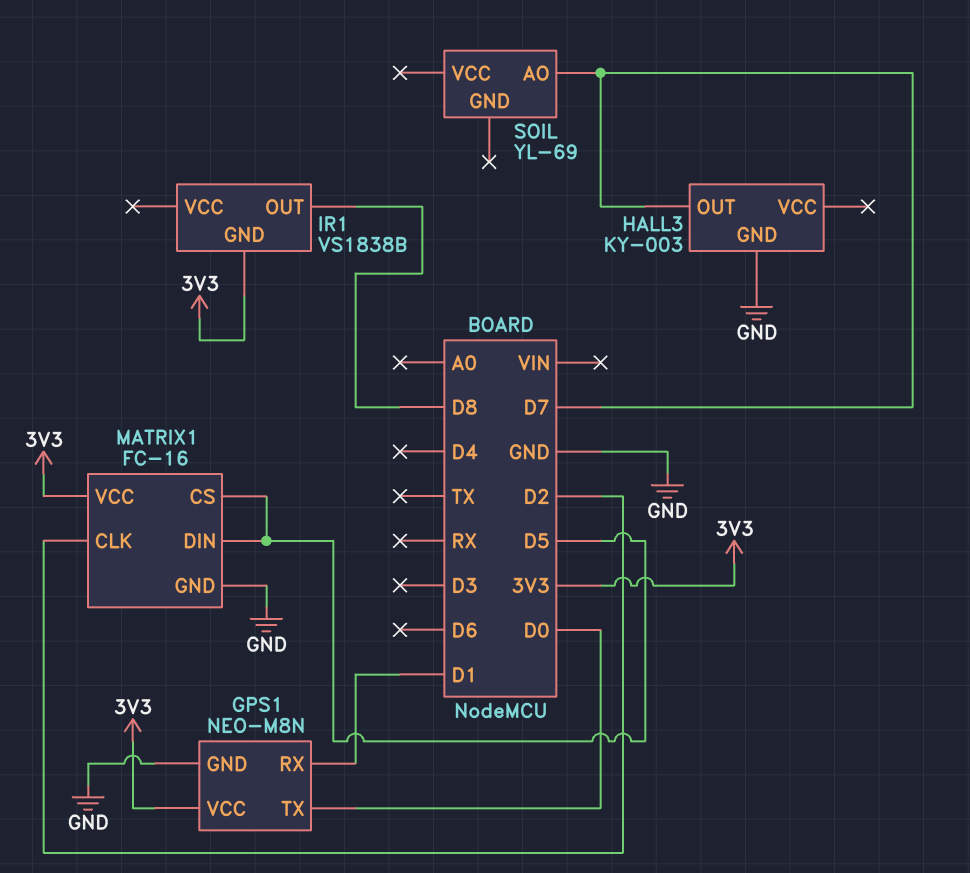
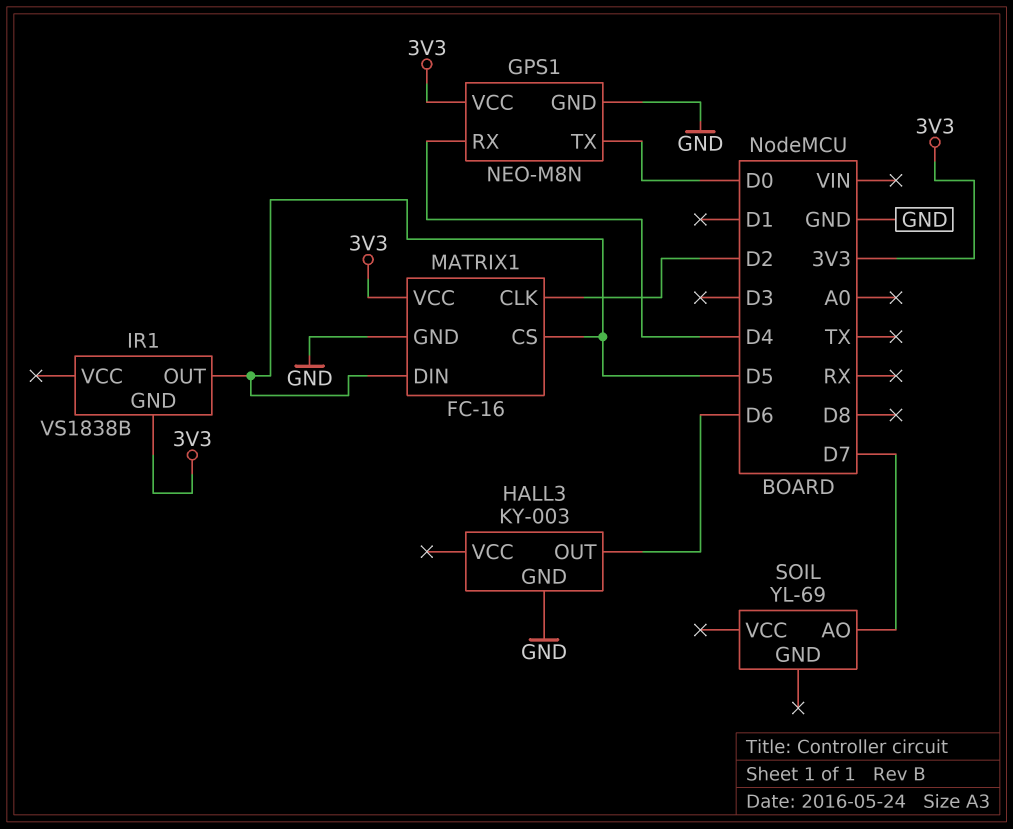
GPS1 pin RX: D1 -> D4
HALL3 pin OUT: D7 -> D6
IR1 pin OUT: D8 -> D5

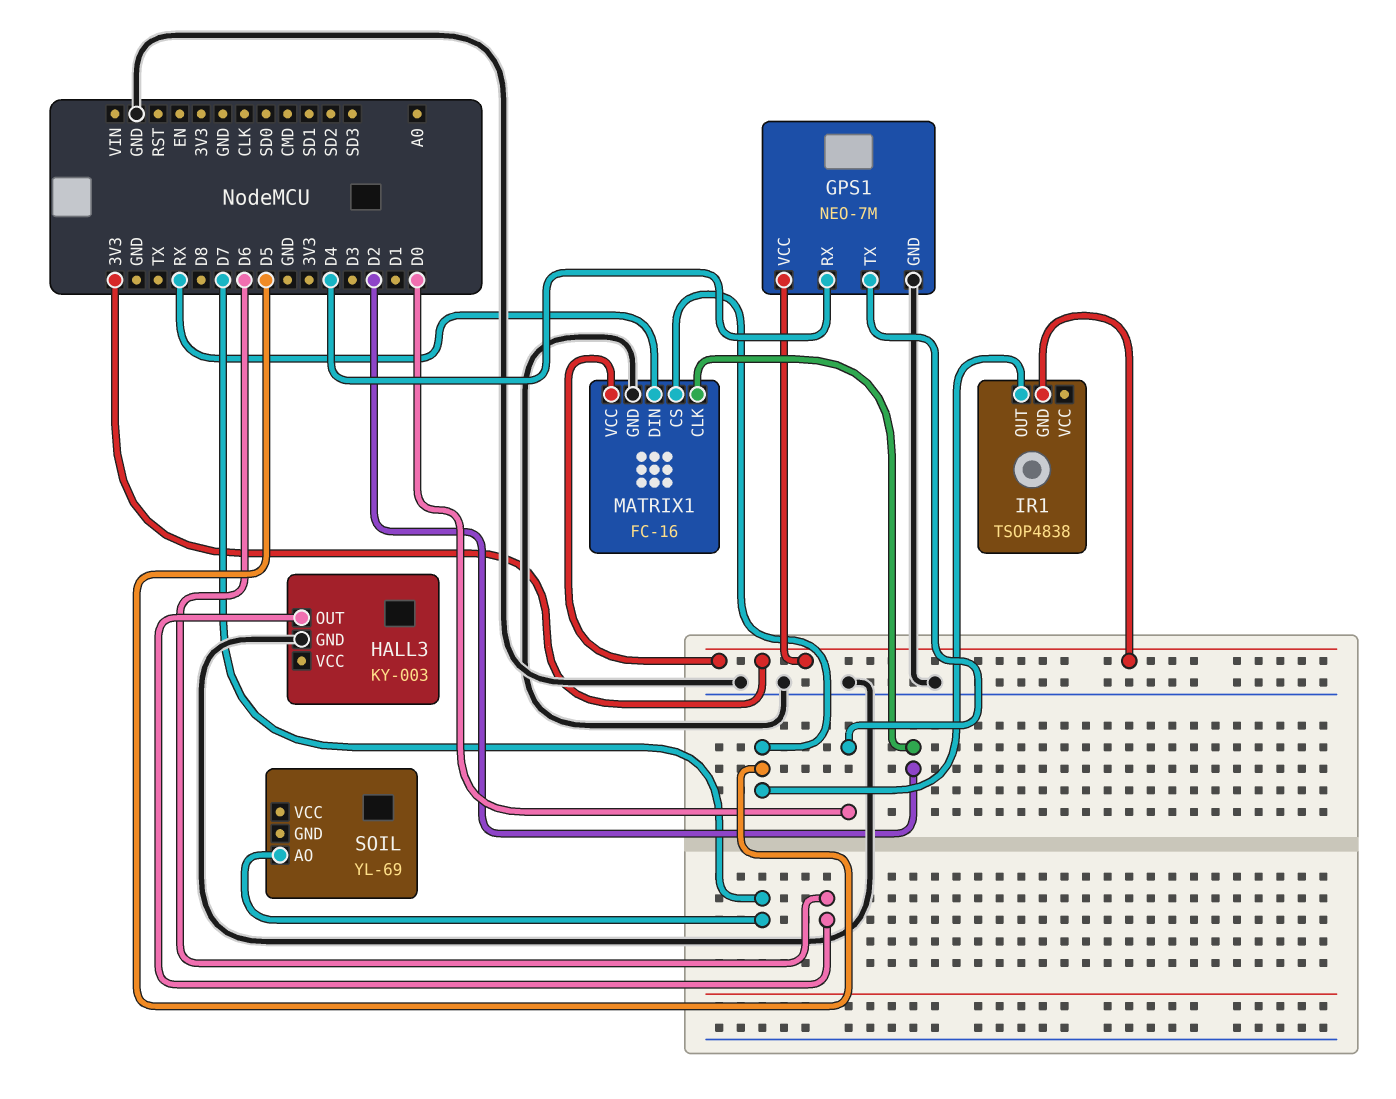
GPS1: NEO-M8N -> NEO-7M
IR1: VS1838B -> TSOP4838
MATRIX1 pin DIN: D5 -> RX

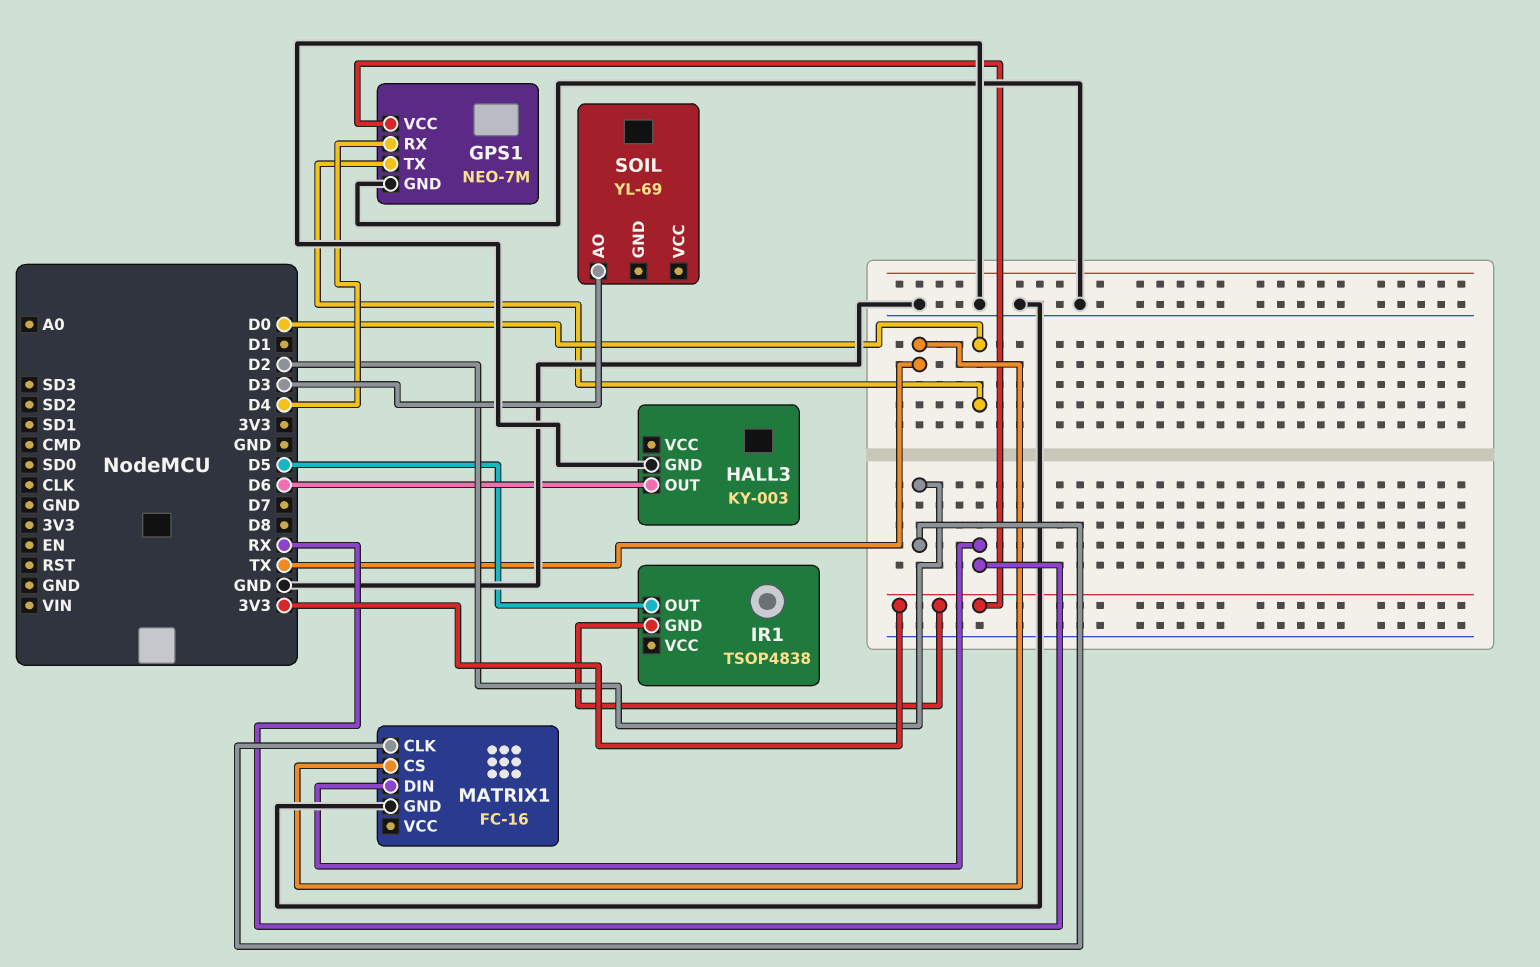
MATRIX1 pin CS: D5 -> TX
MATRIX1 pin VCC: 3V3 -> none
SOIL pin AO: D7 -> D3

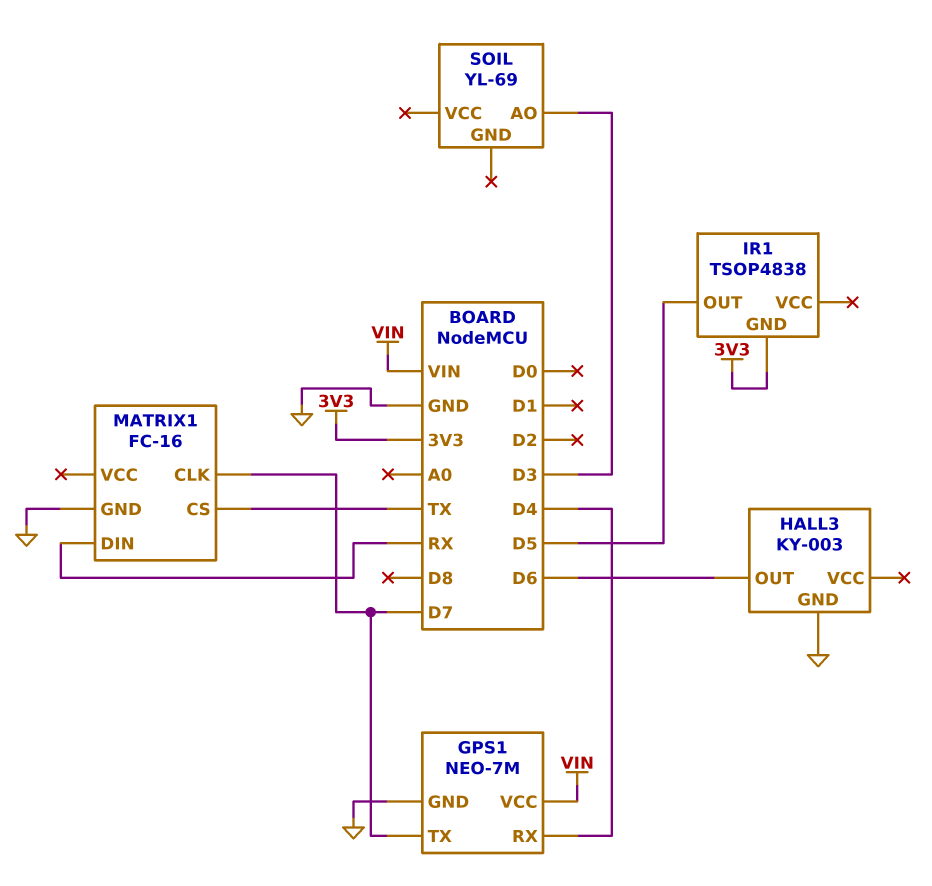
GPS1 pin TX: D0 -> D7
GPS1 pin VCC: 3V3 -> VIN
MATRIX1 pin CLK: D2 -> D7

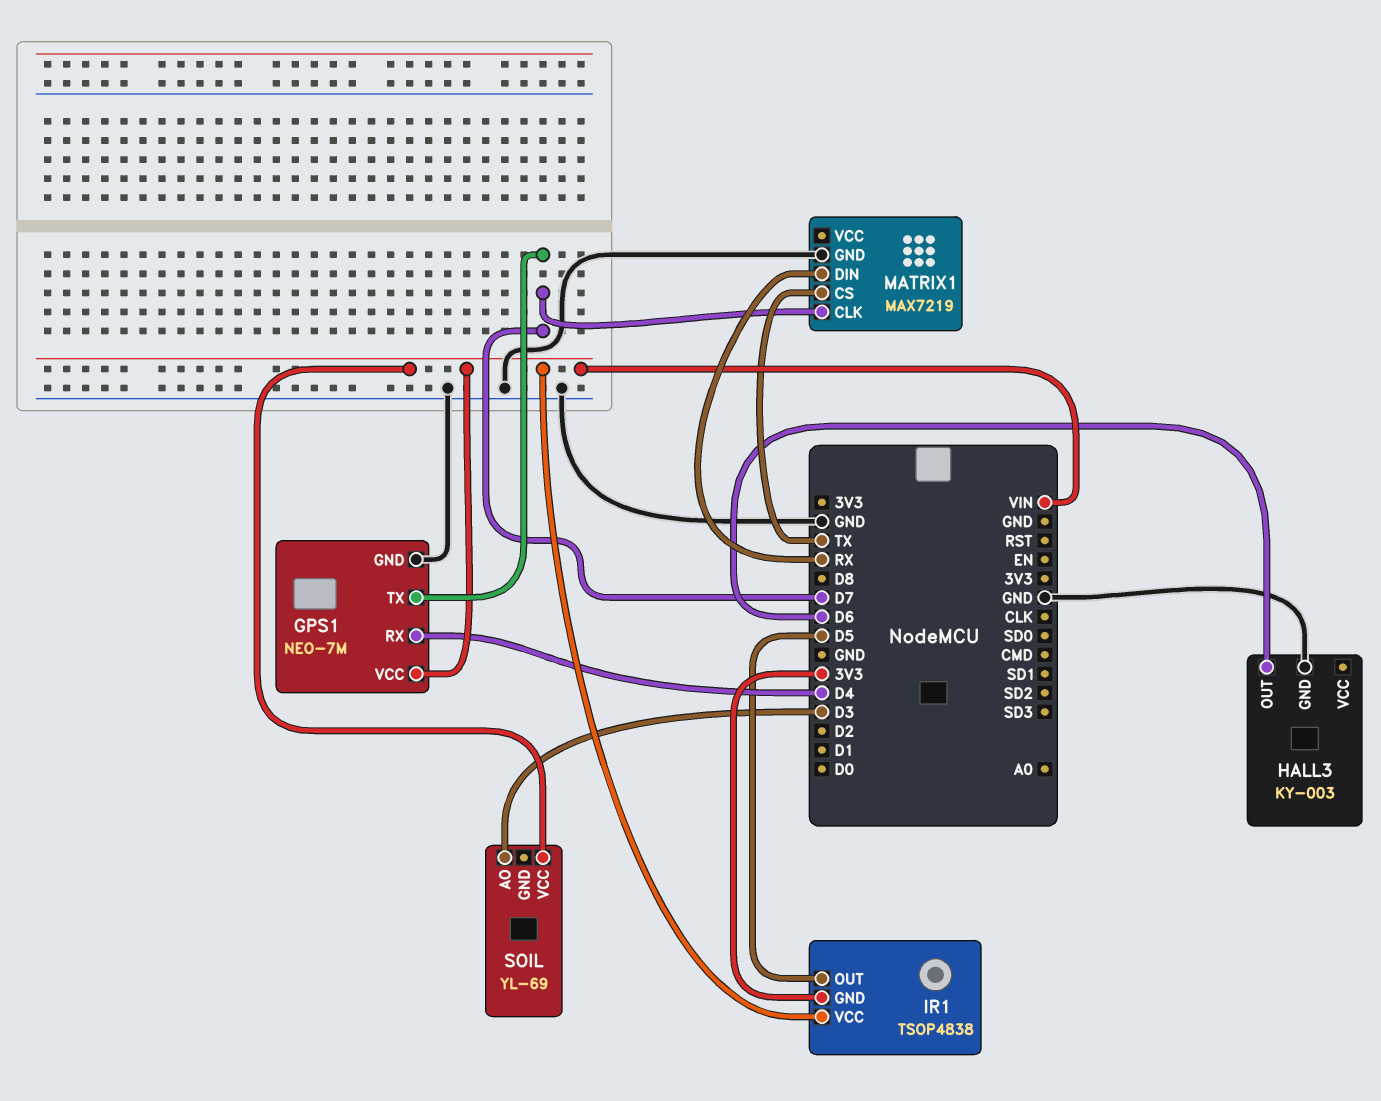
IR1 pin VCC: none -> VIN
MATRIX1: FC-16 -> MAX7219
SOIL pin VCC: none -> VIN

